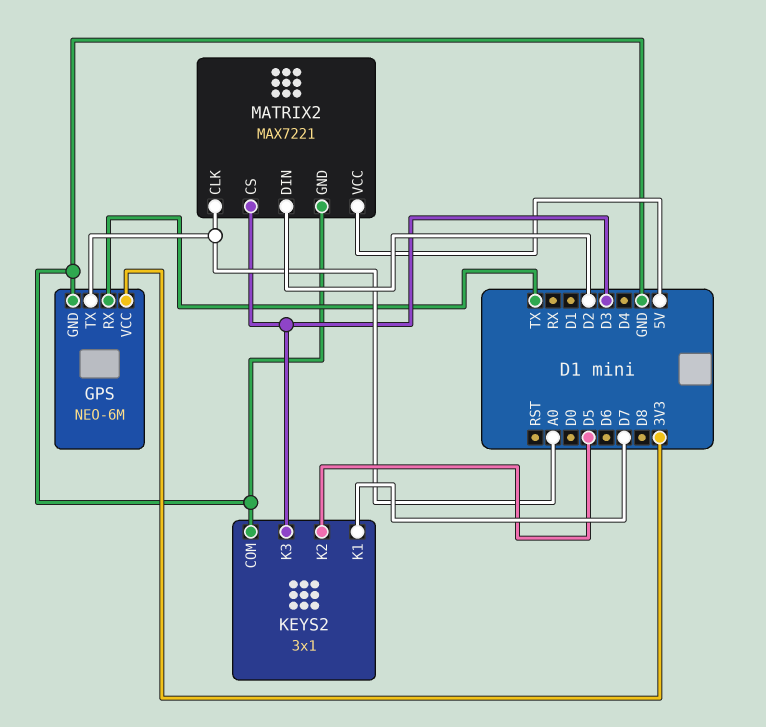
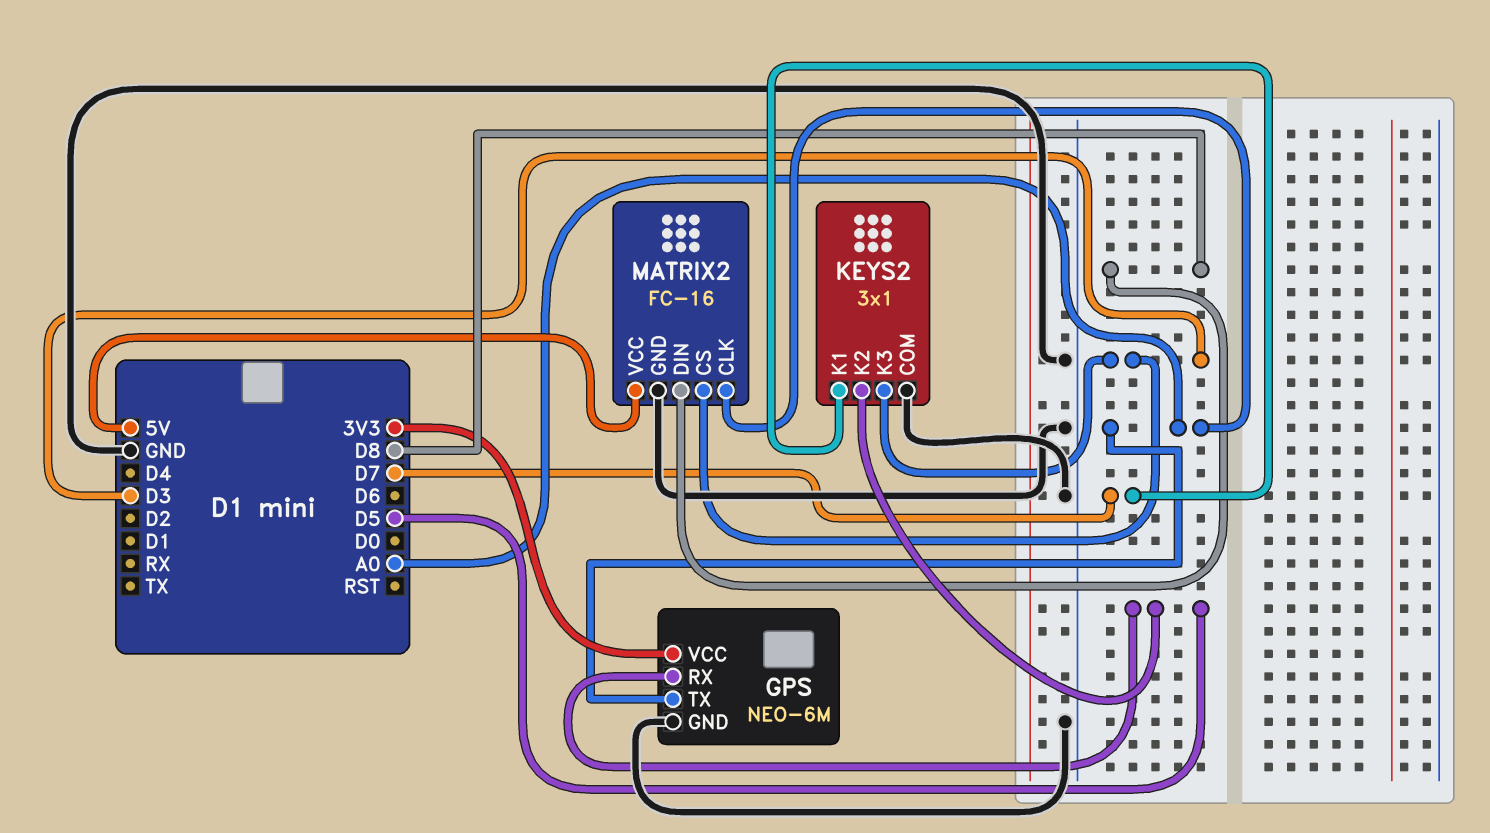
GPS pin RX: TX -> D5
MATRIX2: MAX7221 -> FC-16
MATRIX2 pin DIN: D2 -> D8

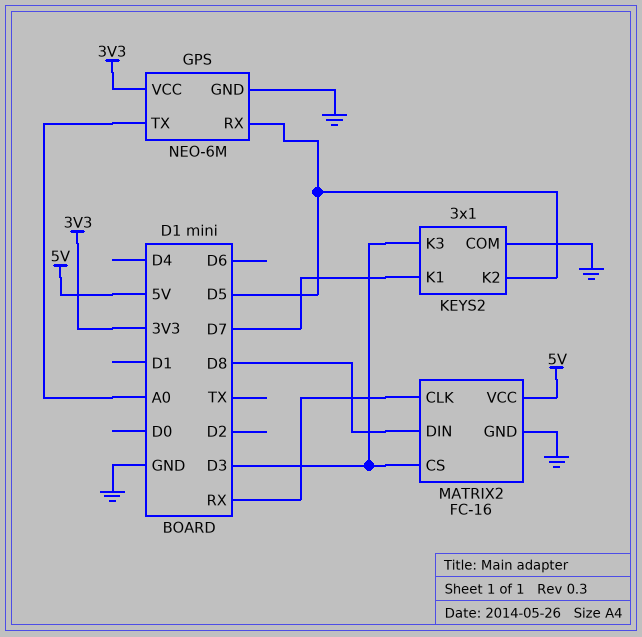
MATRIX2 pin CLK: A0 -> RX

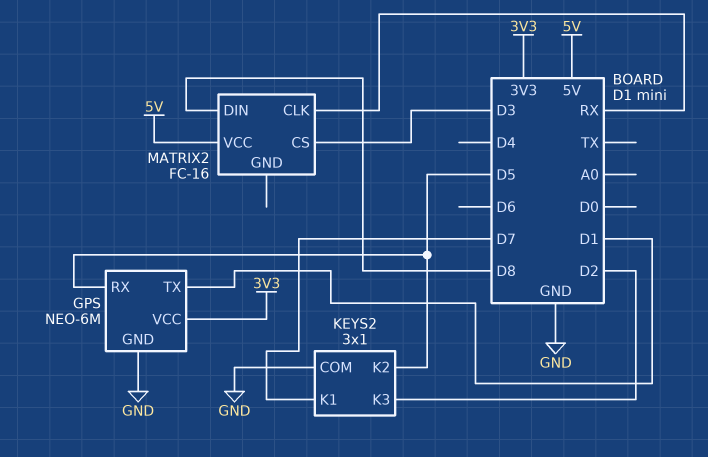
GPS pin TX: A0 -> D1
KEYS2 pin K3: D3 -> D2
MATRIX2 pin GND: GND -> none

